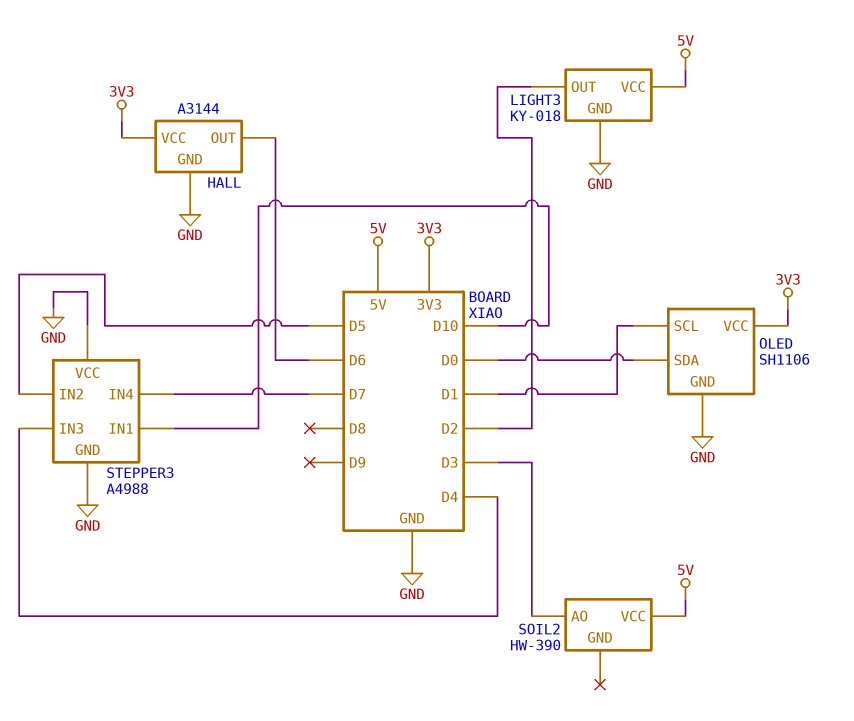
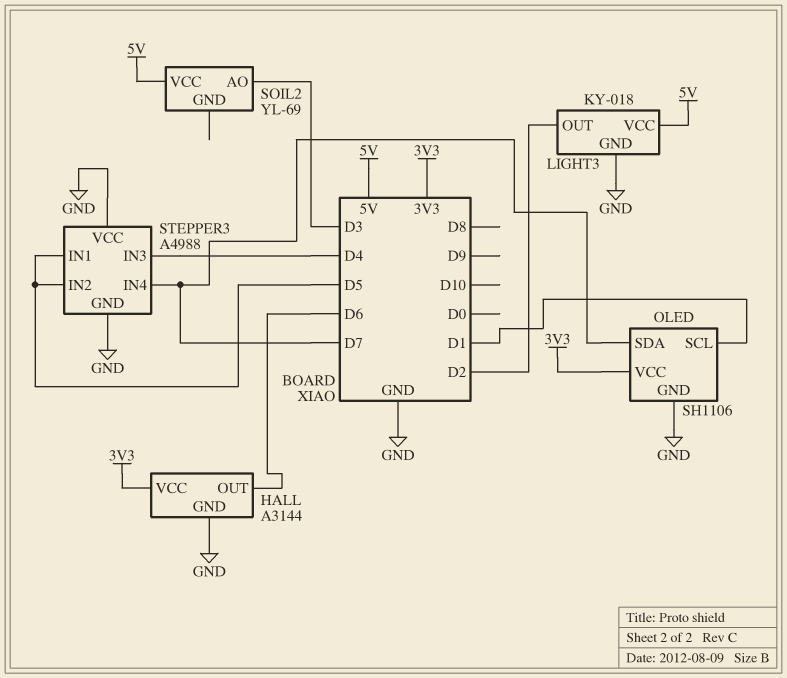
OLED pin SDA: D0 -> D7
SOIL2: HW-390 -> YL-69
STEPPER3 pin IN1: D10 -> D5

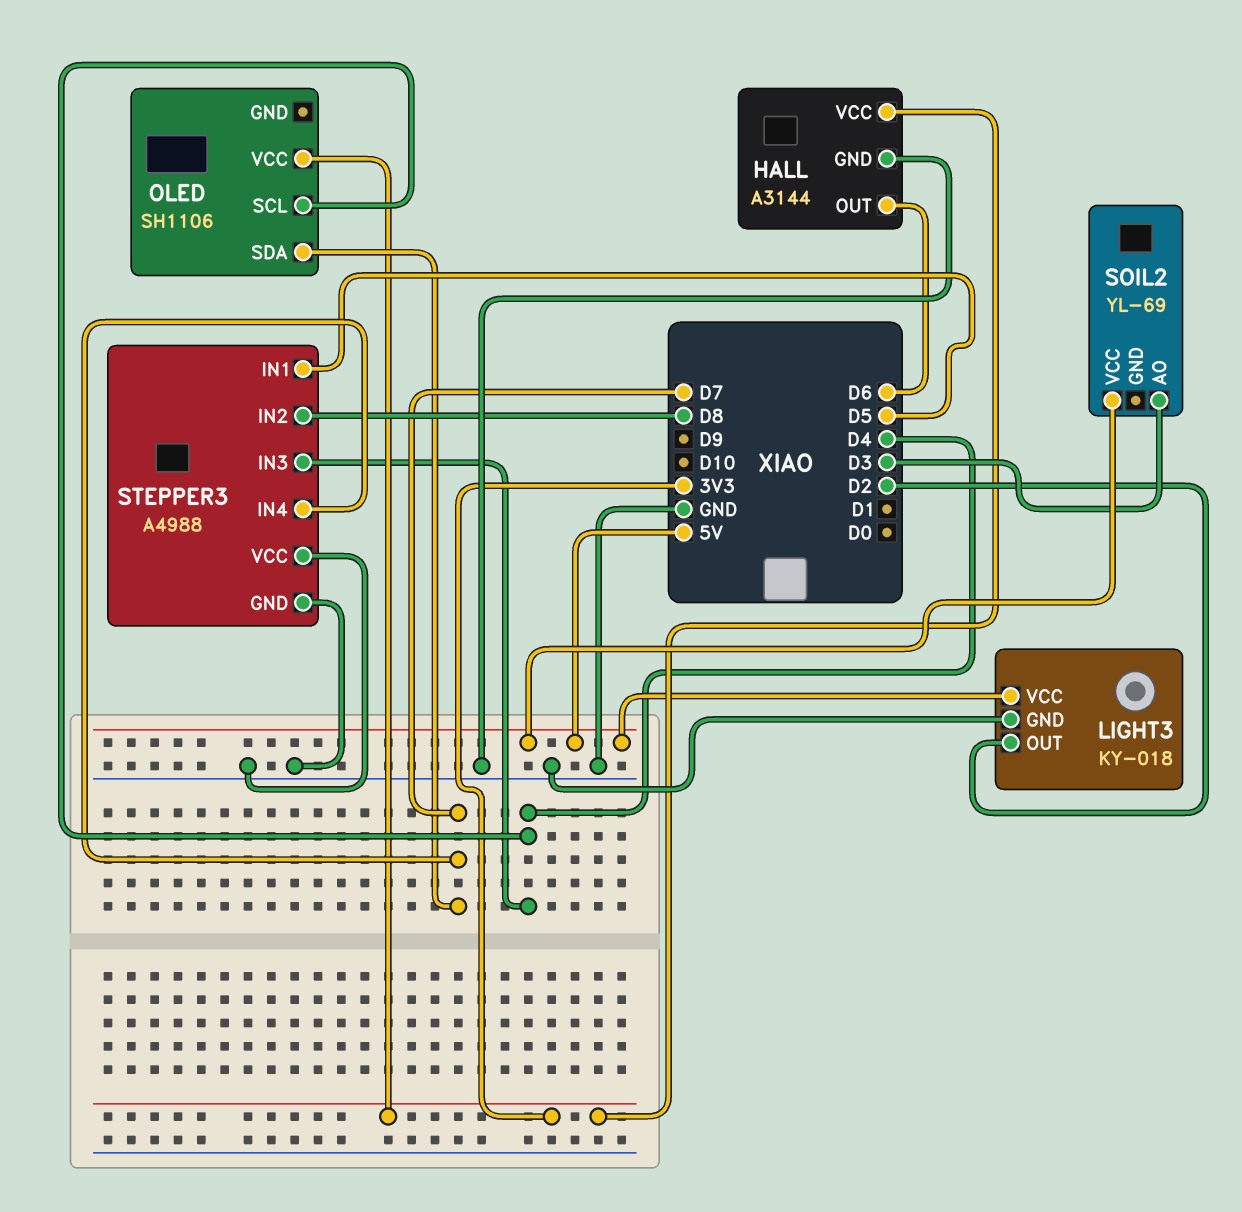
OLED pin GND: GND -> none
OLED pin SCL: D1 -> D4
STEPPER3 pin IN2: D5 -> D8

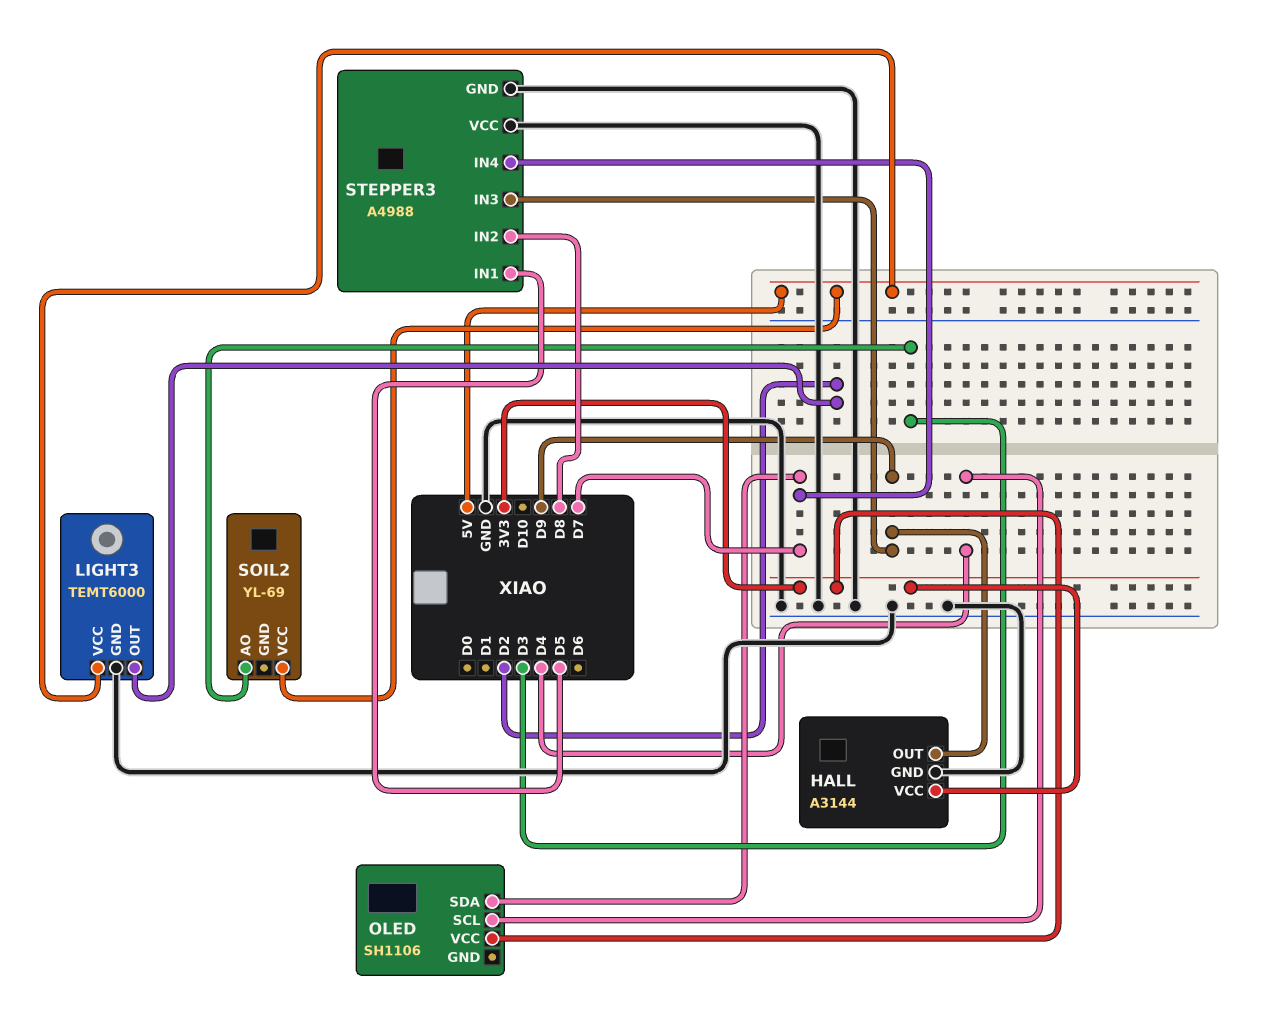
HALL pin OUT: D6 -> D9
LIGHT3: KY-018 -> TEMT6000
STEPPER3 pin IN3: D4 -> D9

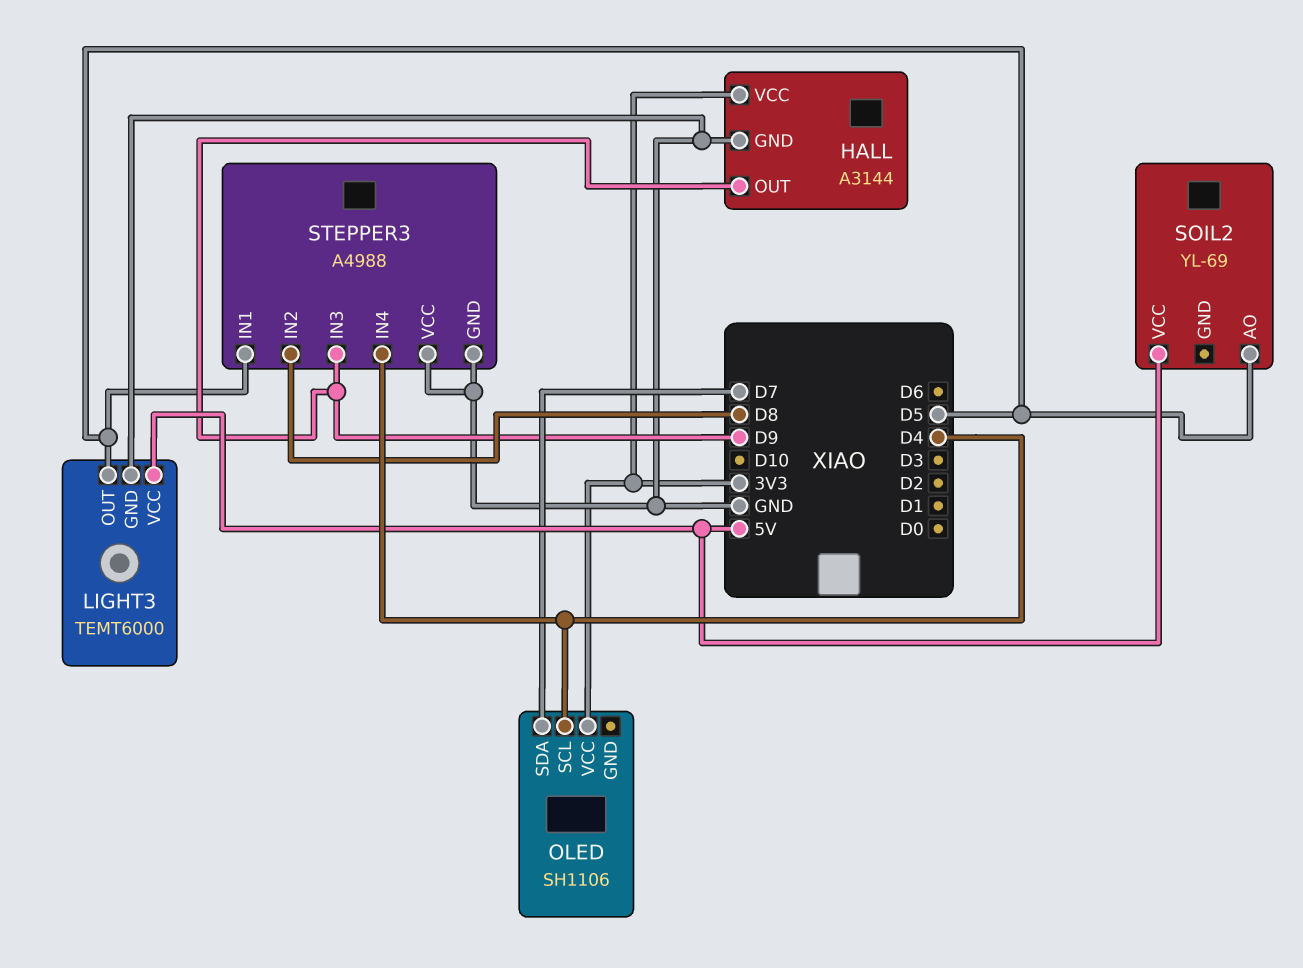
LIGHT3 pin OUT: D2 -> D5
SOIL2 pin AO: D3 -> D5
STEPPER3 pin IN4: D7 -> D4

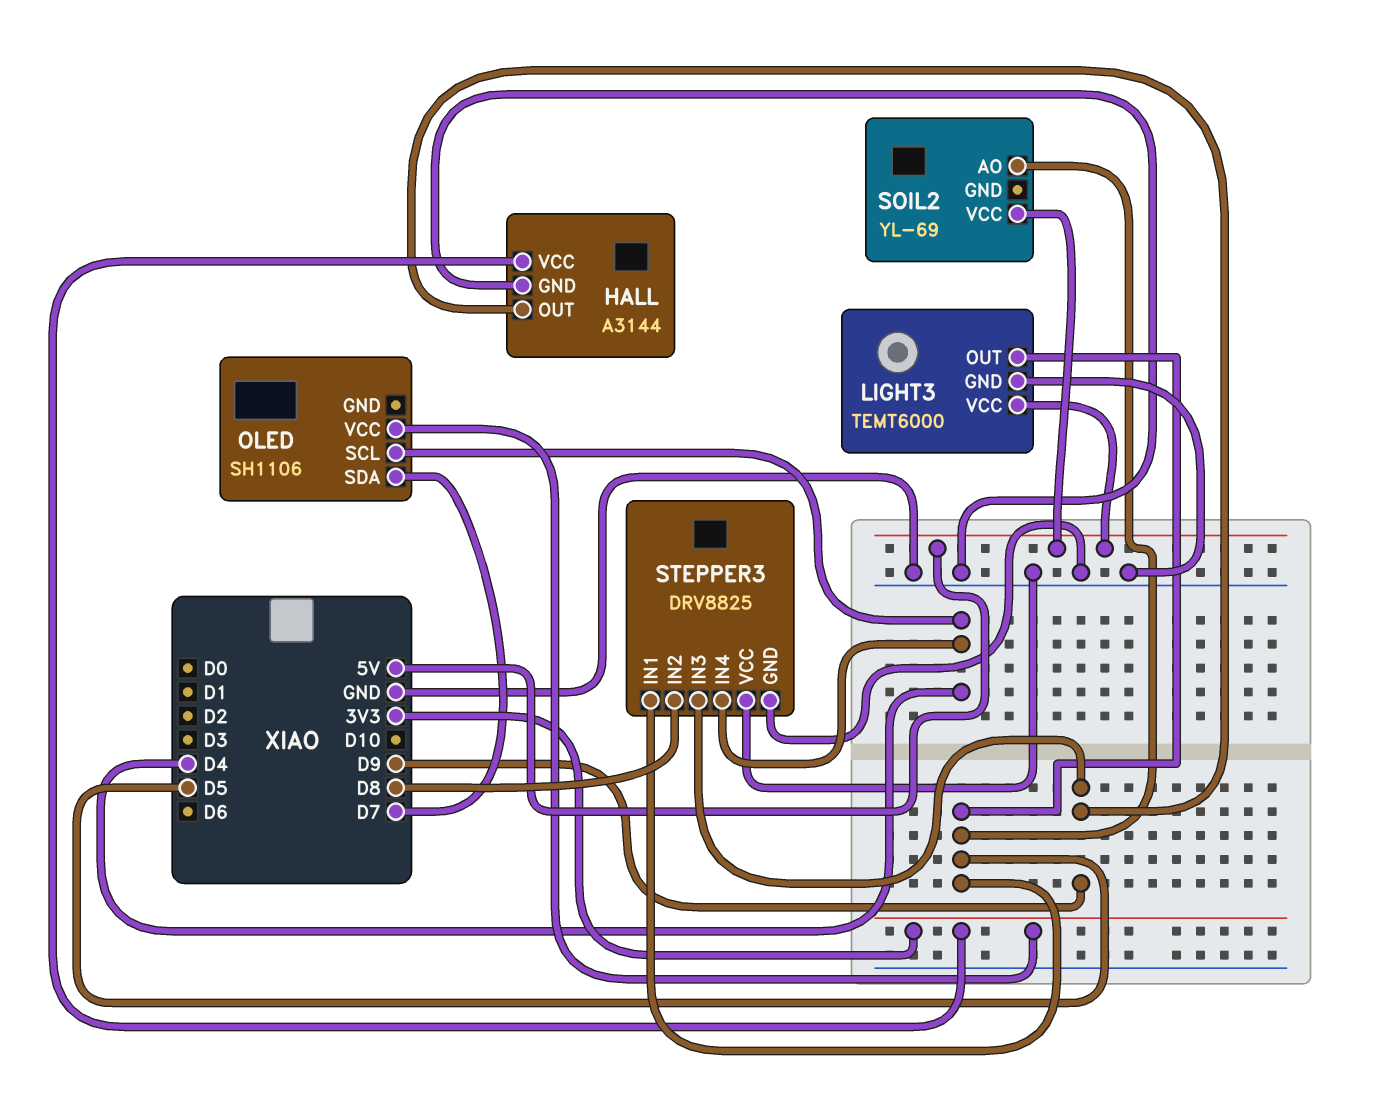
STEPPER3: A4988 -> DRV8825

